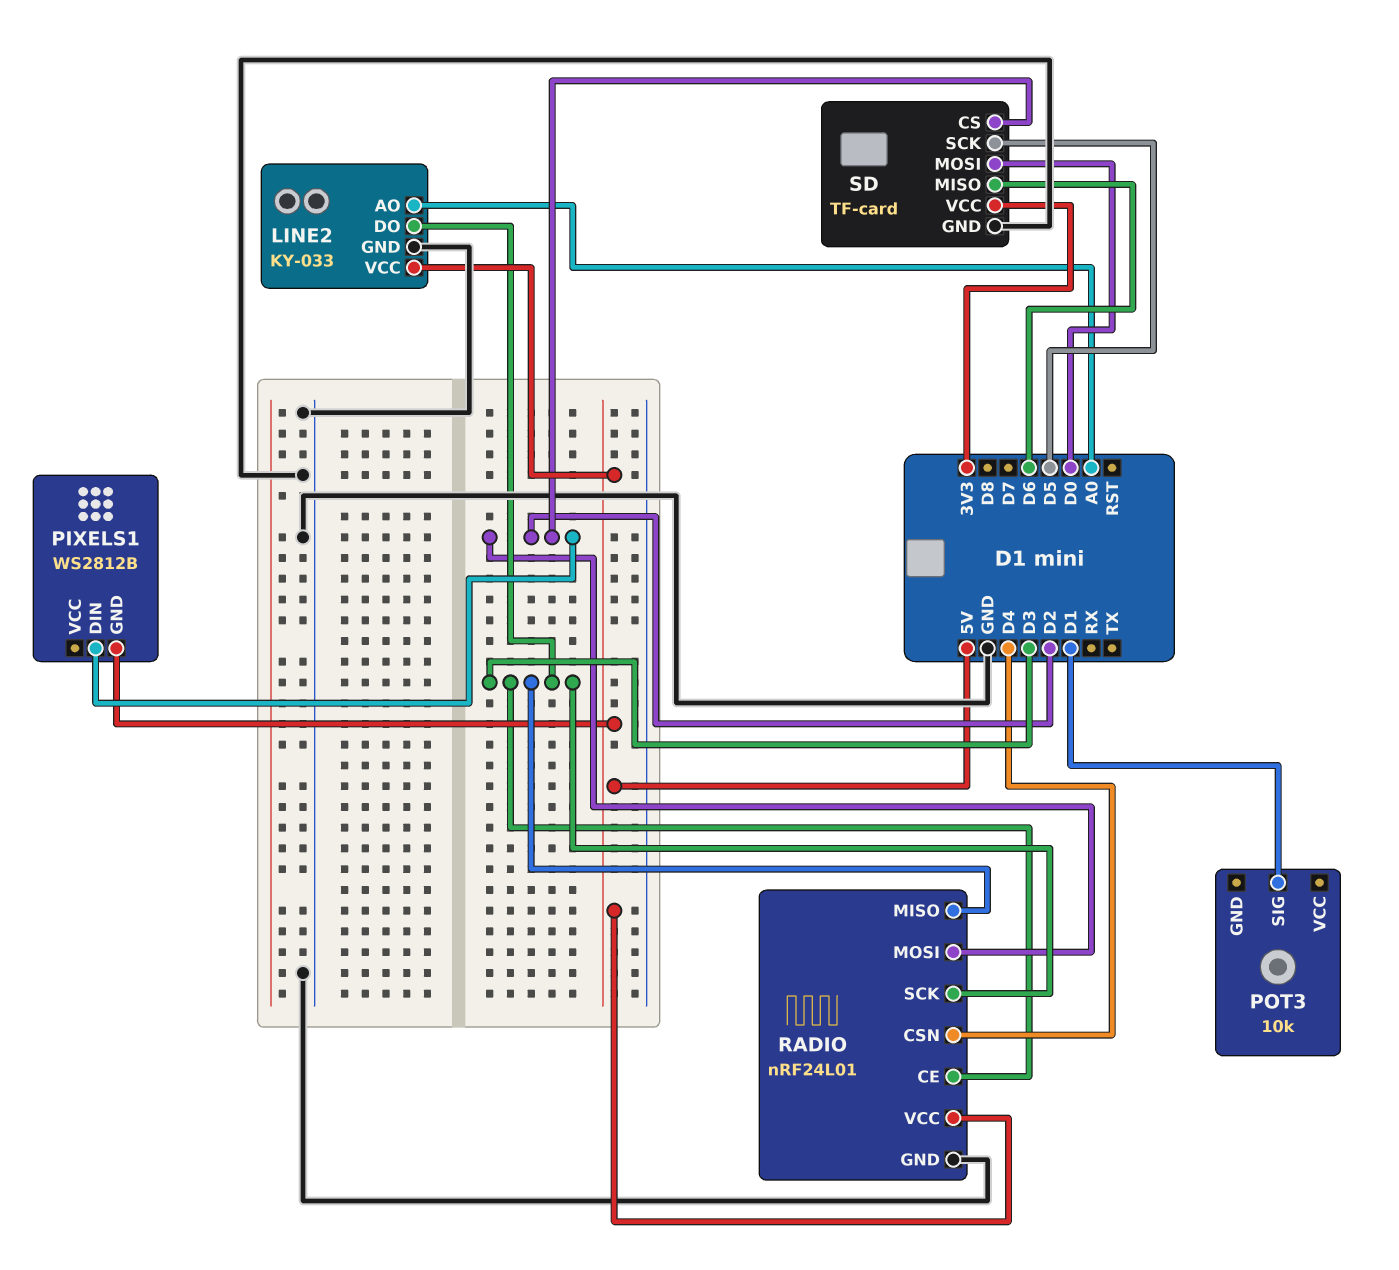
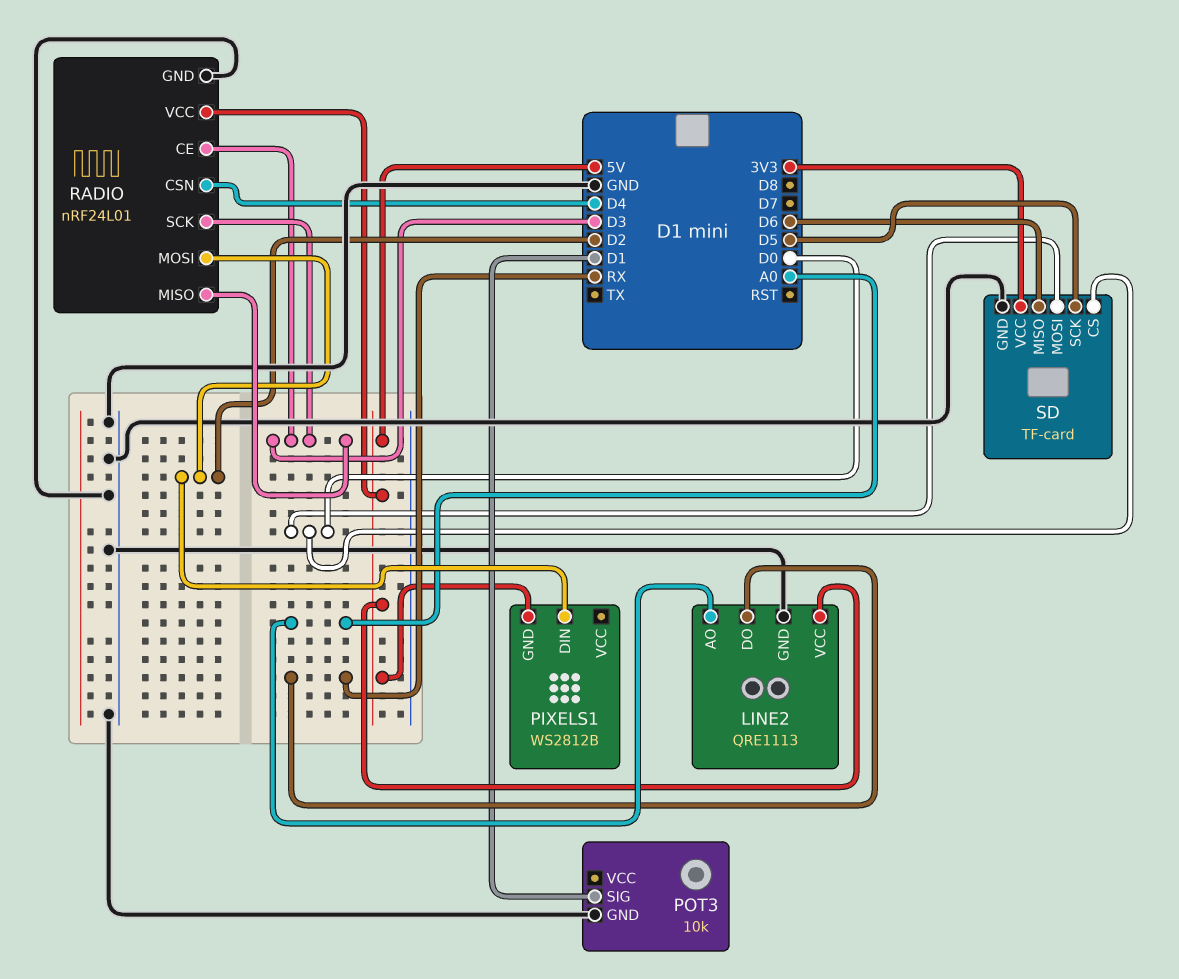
LINE2: KY-033 -> QRE1113
LINE2 pin DO: D3 -> RX
POT3 pin GND: none -> GND
SD pin CS: D2 -> D0

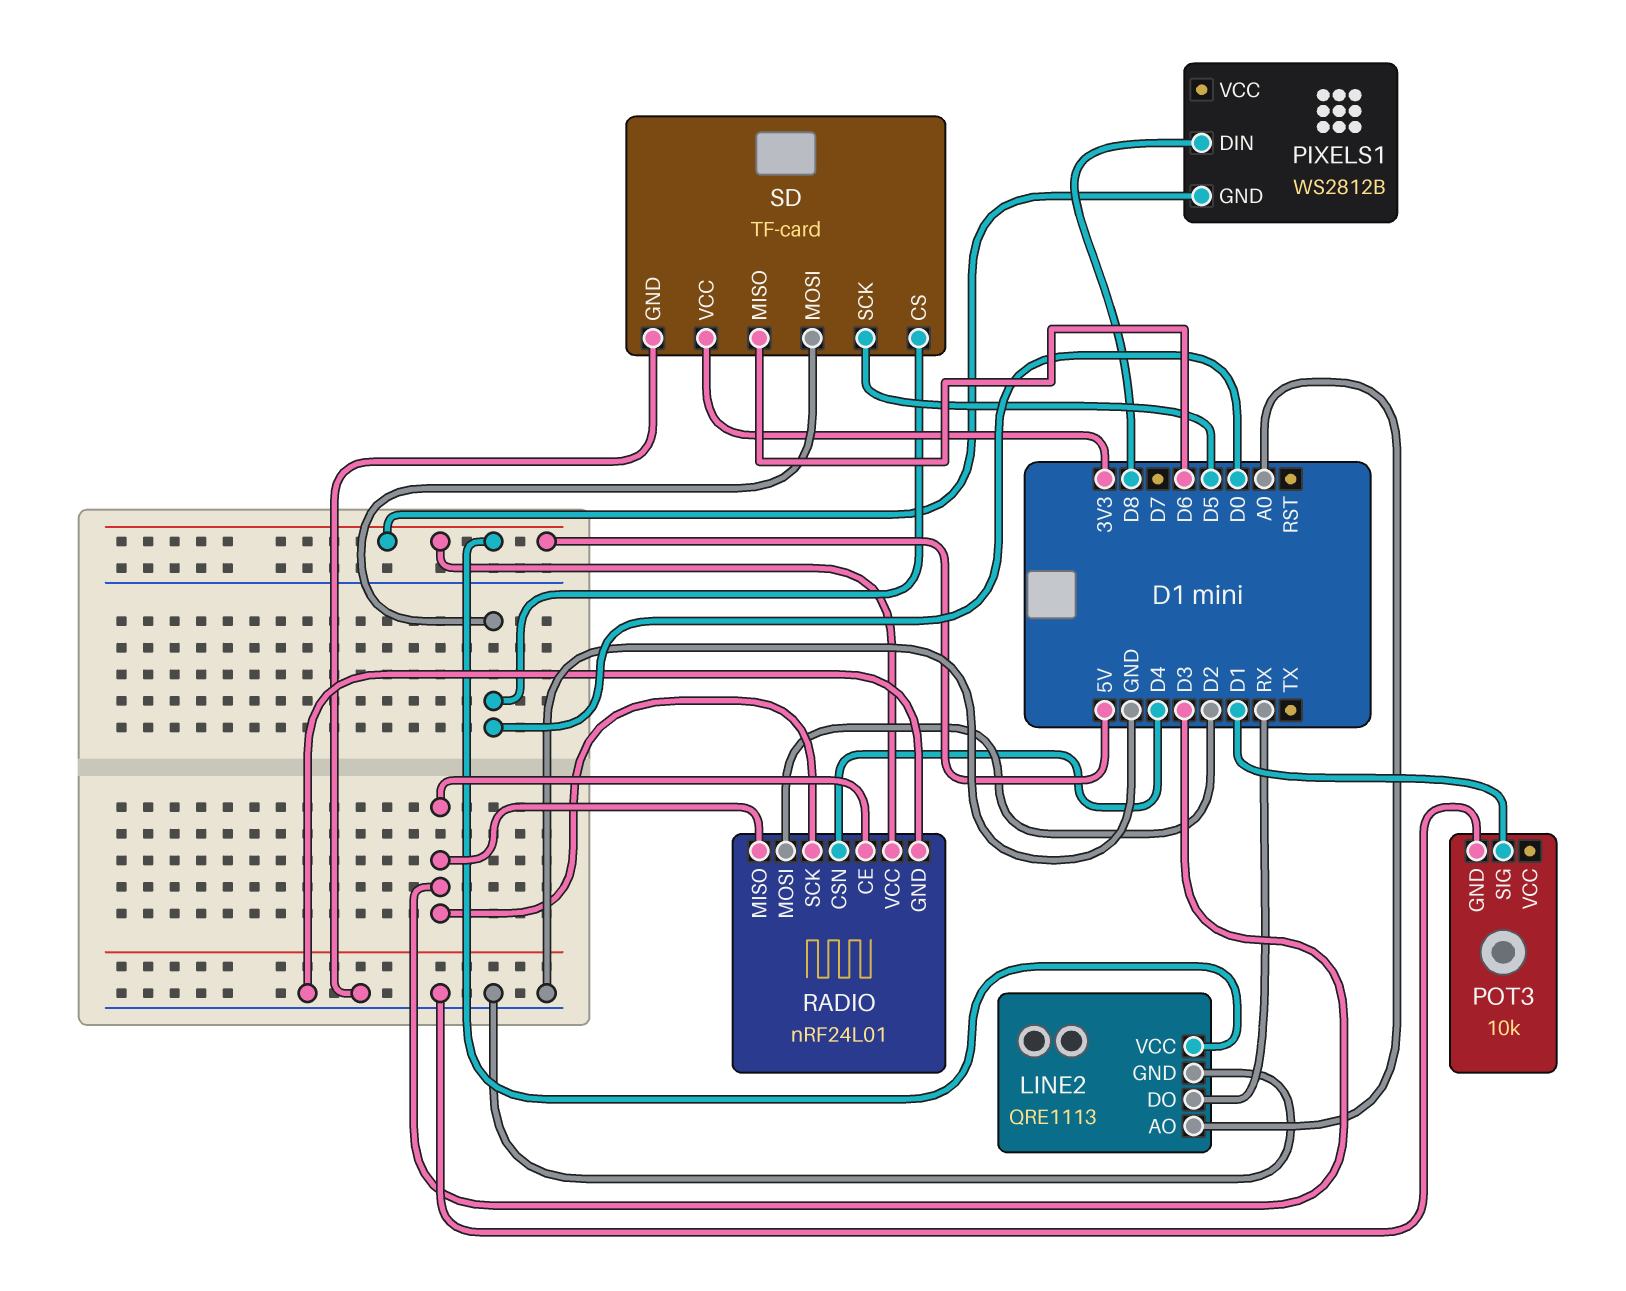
PIXELS1 pin DIN: D2 -> D8

